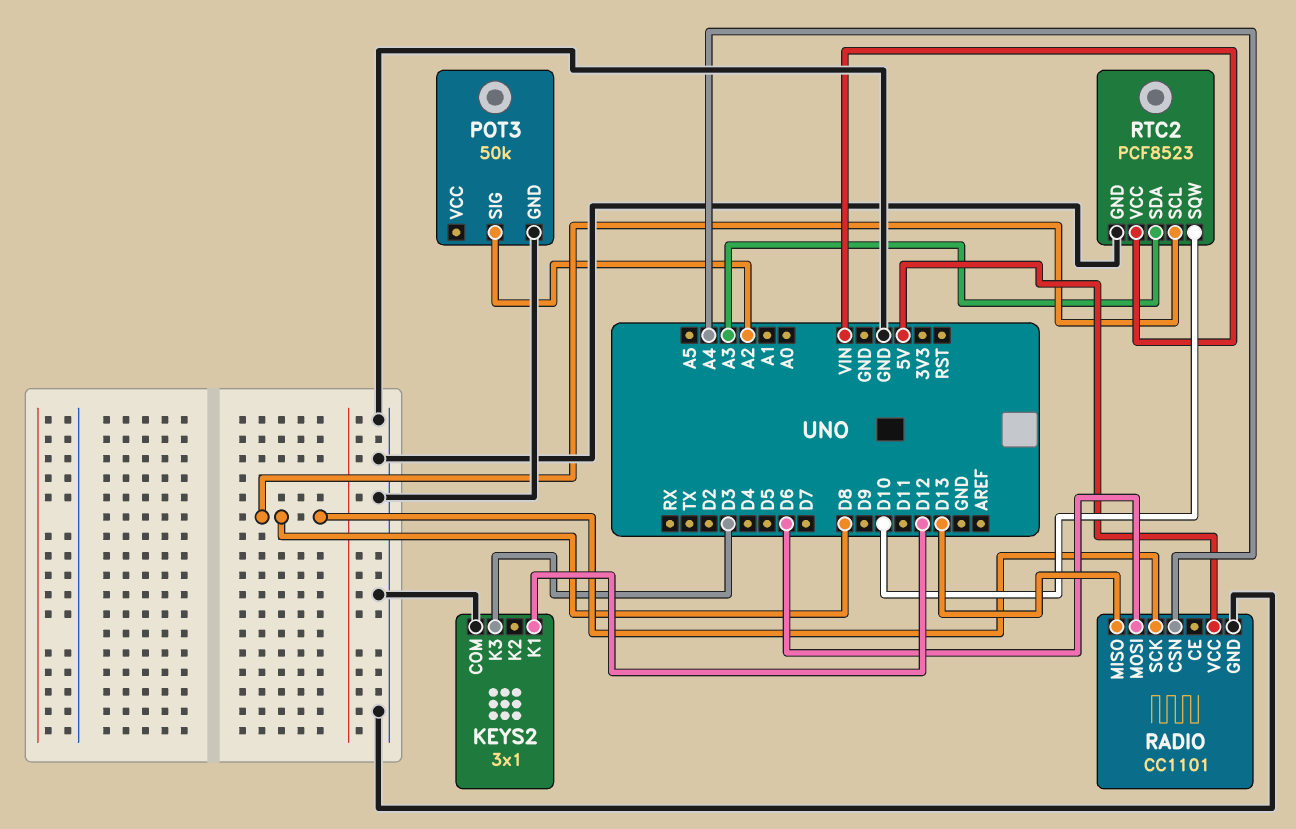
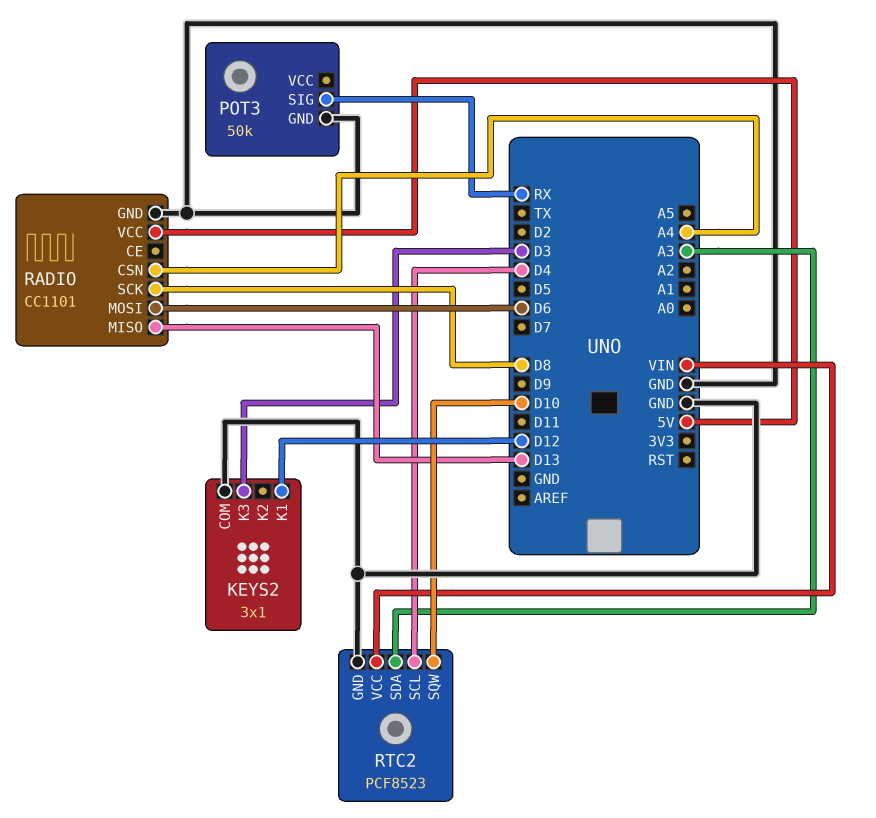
POT3 pin SIG: A2 -> RX
RTC2 pin SCL: D8 -> D4

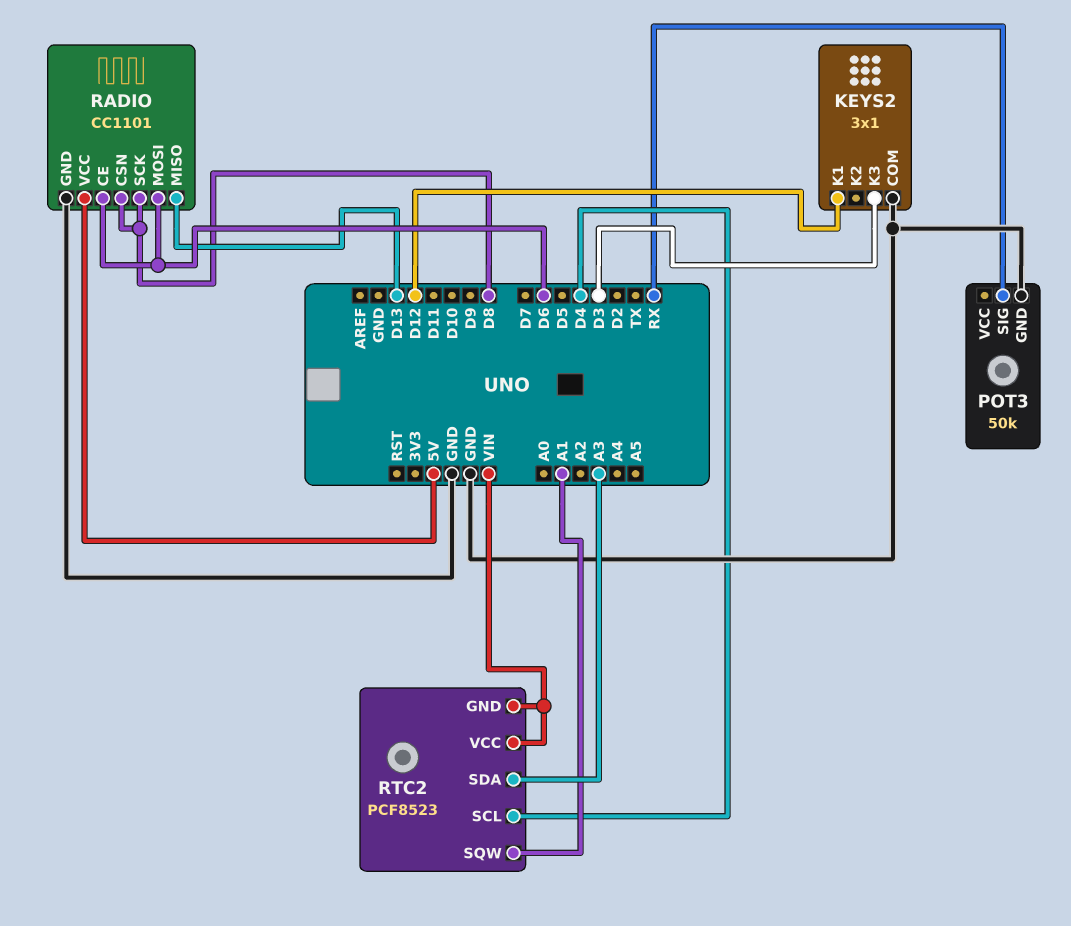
RADIO pin CE: none -> D6
RADIO pin CSN: A4 -> D8
RTC2 pin GND: GND -> VIN
RTC2 pin SQW: D10 -> A1

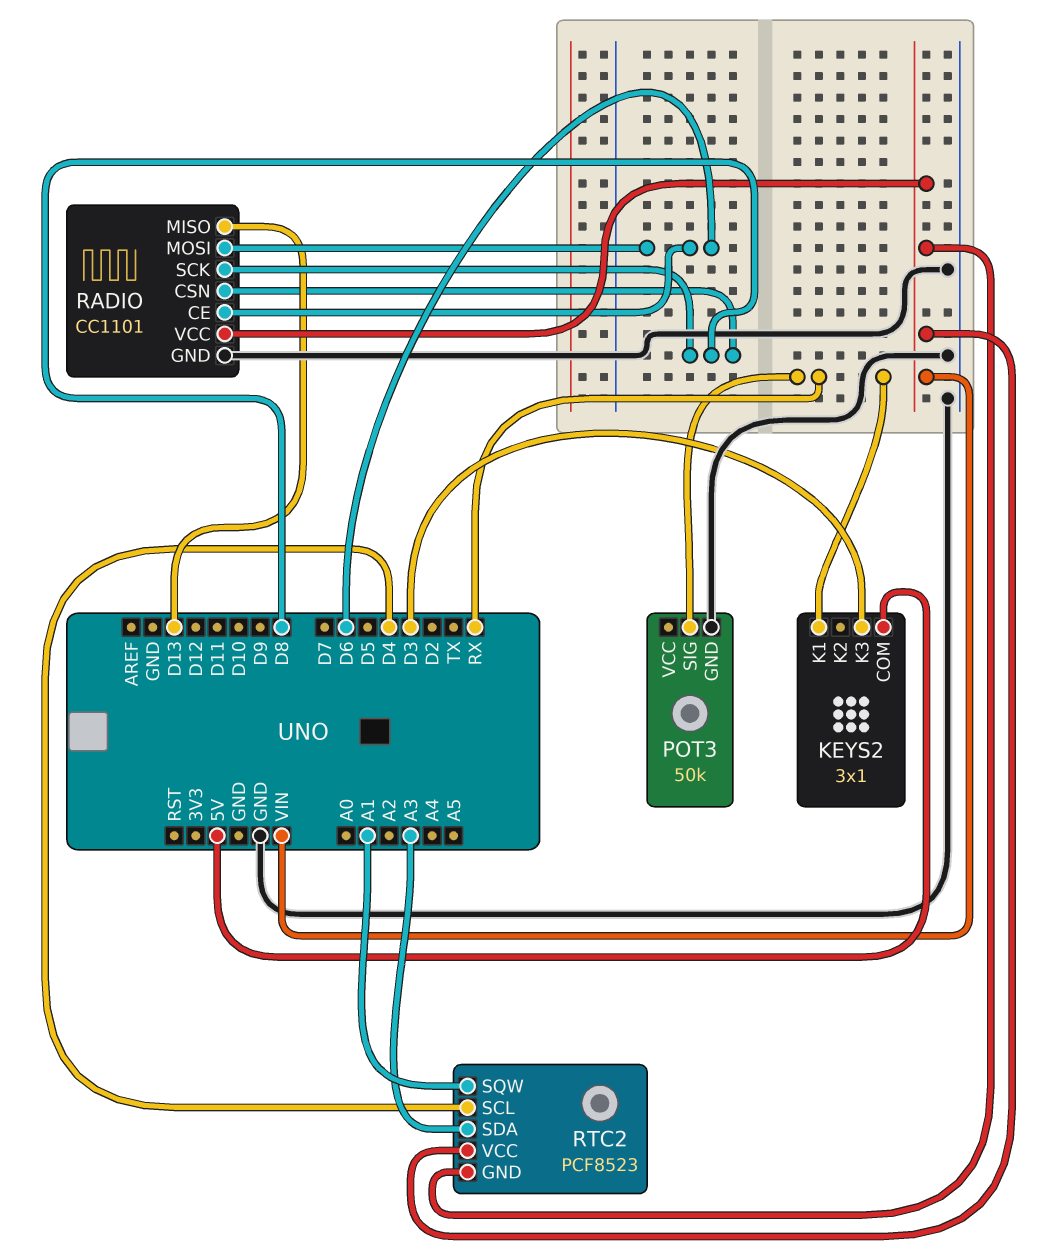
KEYS2 pin COM: GND -> 5V
KEYS2 pin K1: D12 -> RX
RADIO pin VCC: 5V -> VIN

